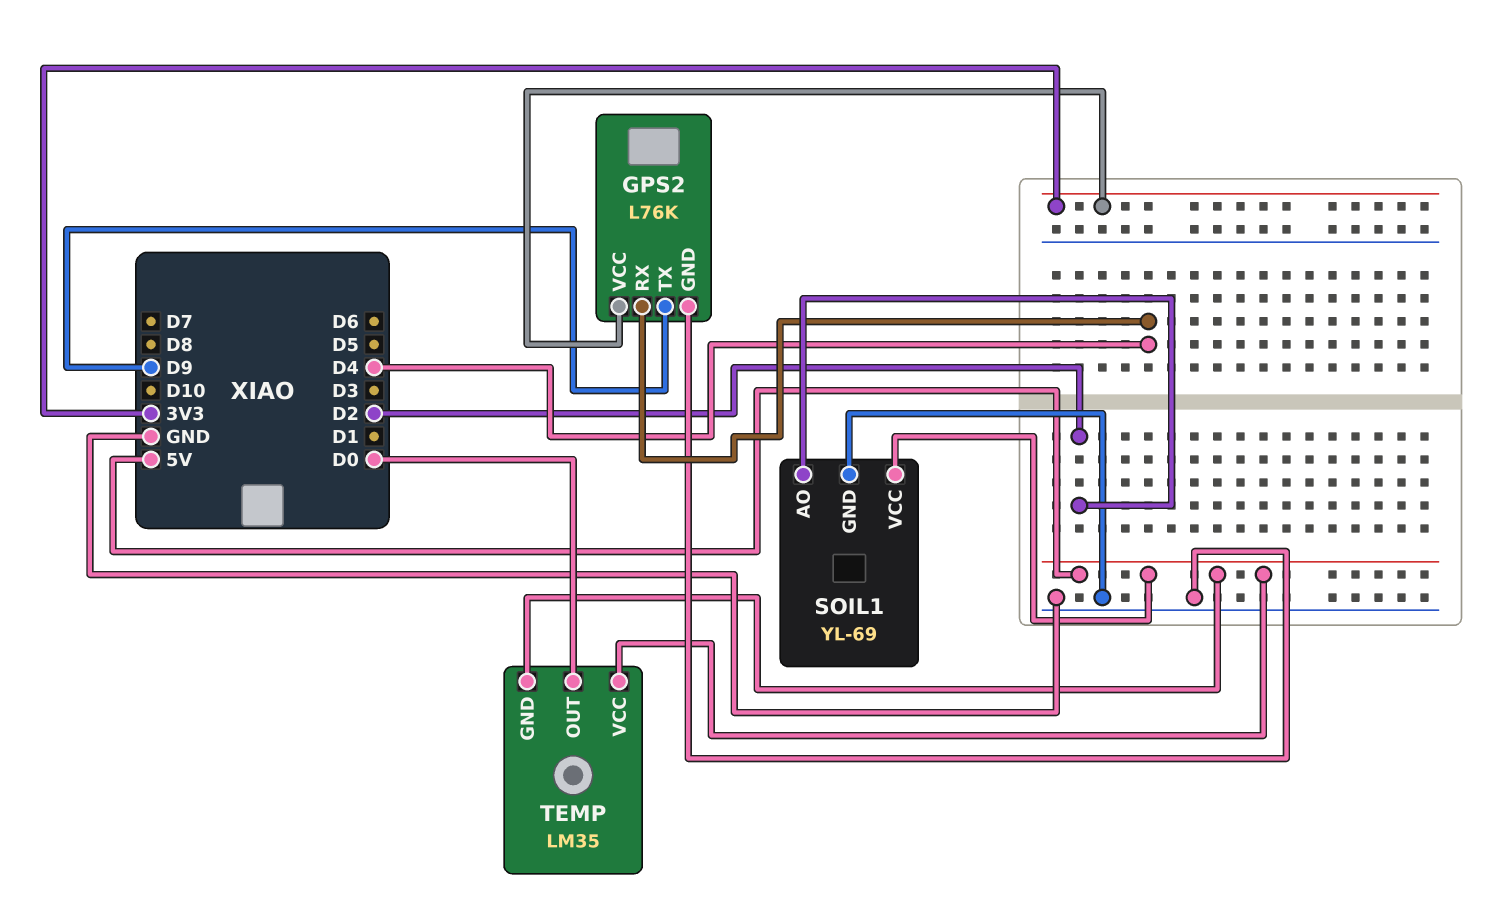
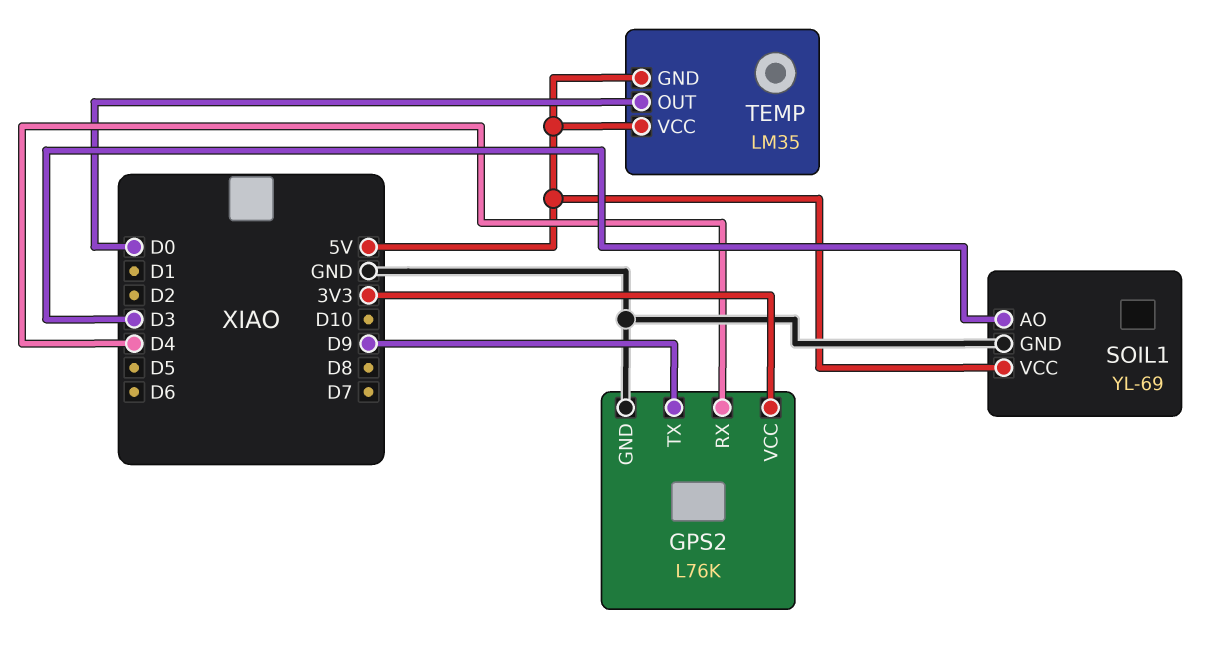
SOIL1 pin AO: D2 -> D3

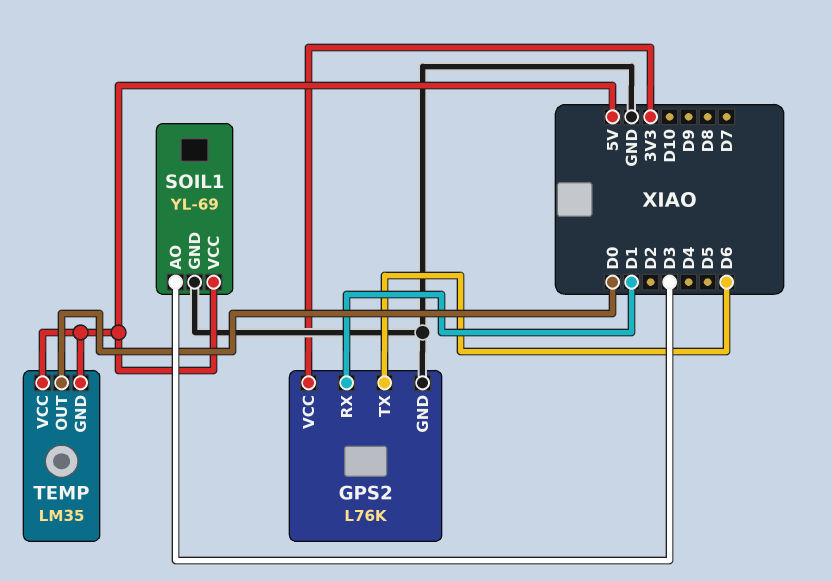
GPS2 pin RX: D4 -> D1
GPS2 pin TX: D9 -> D6

